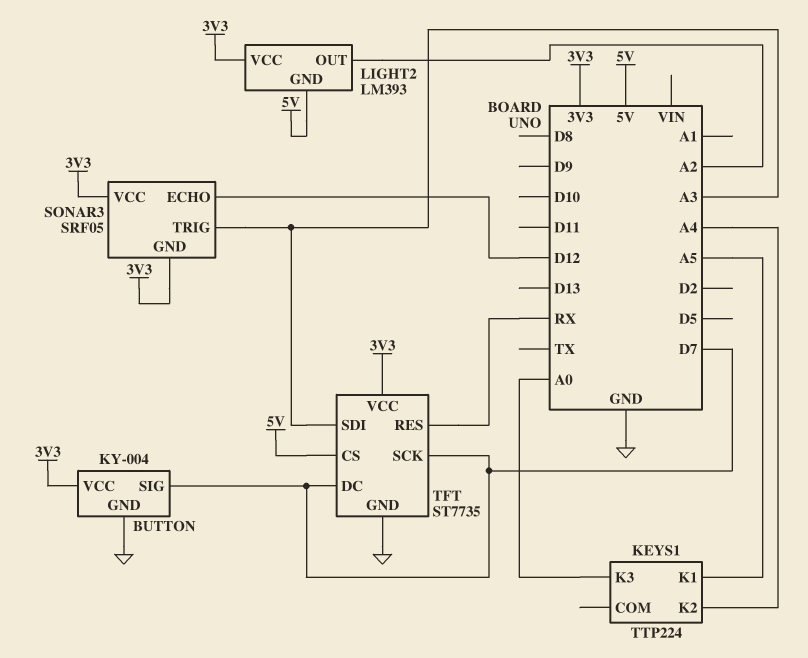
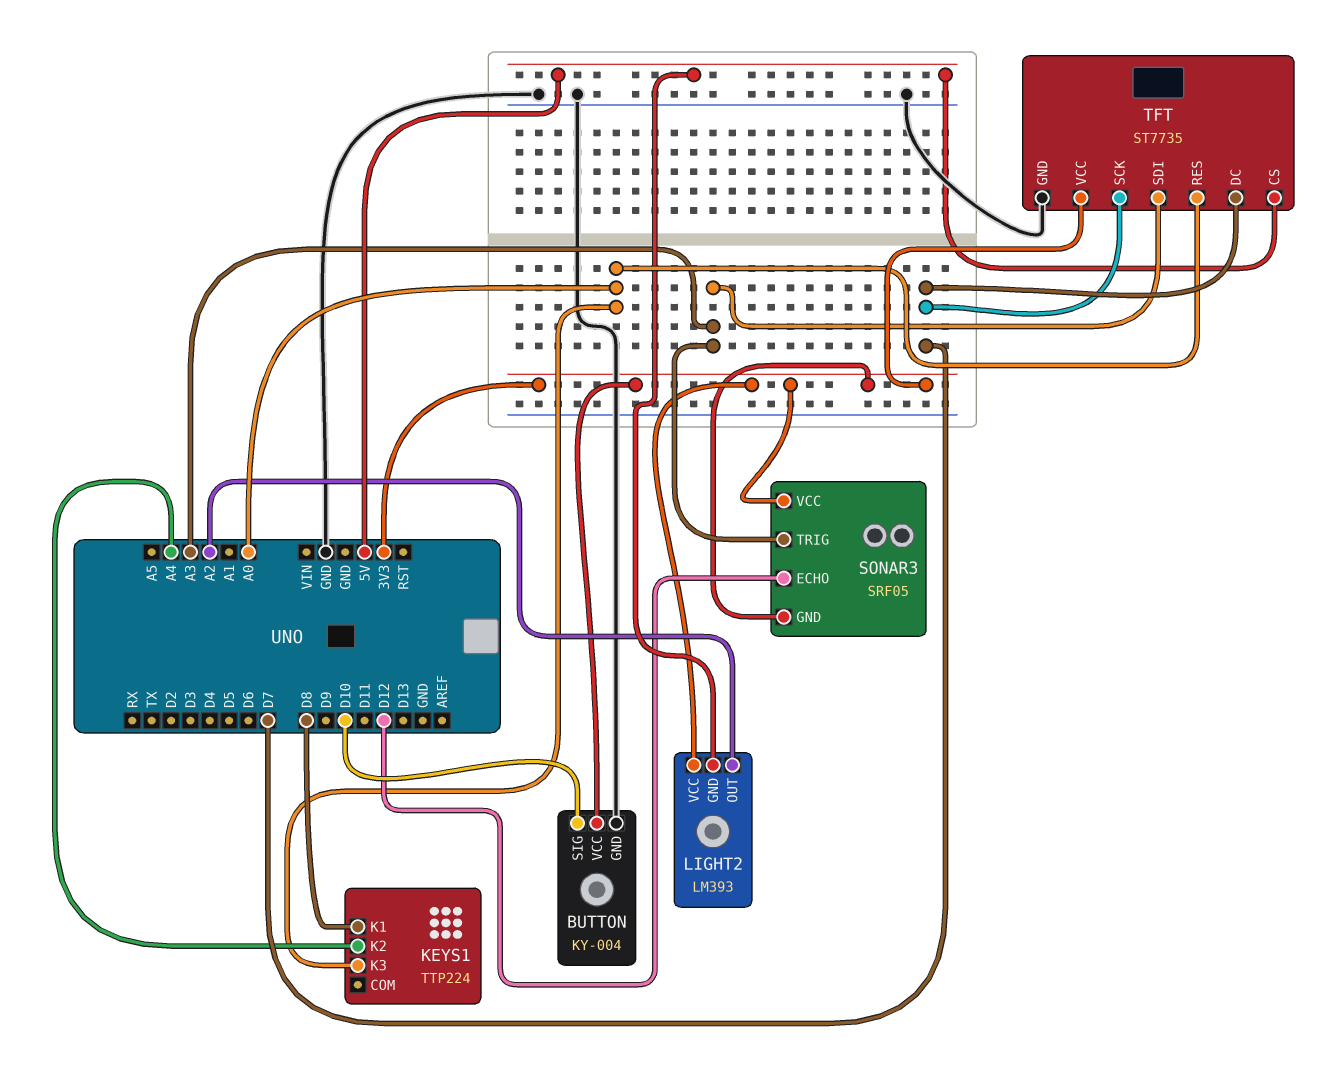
BUTTON pin SIG: D7 -> D10
KEYS1 pin K1: A5 -> D8
TFT pin RES: RX -> A0

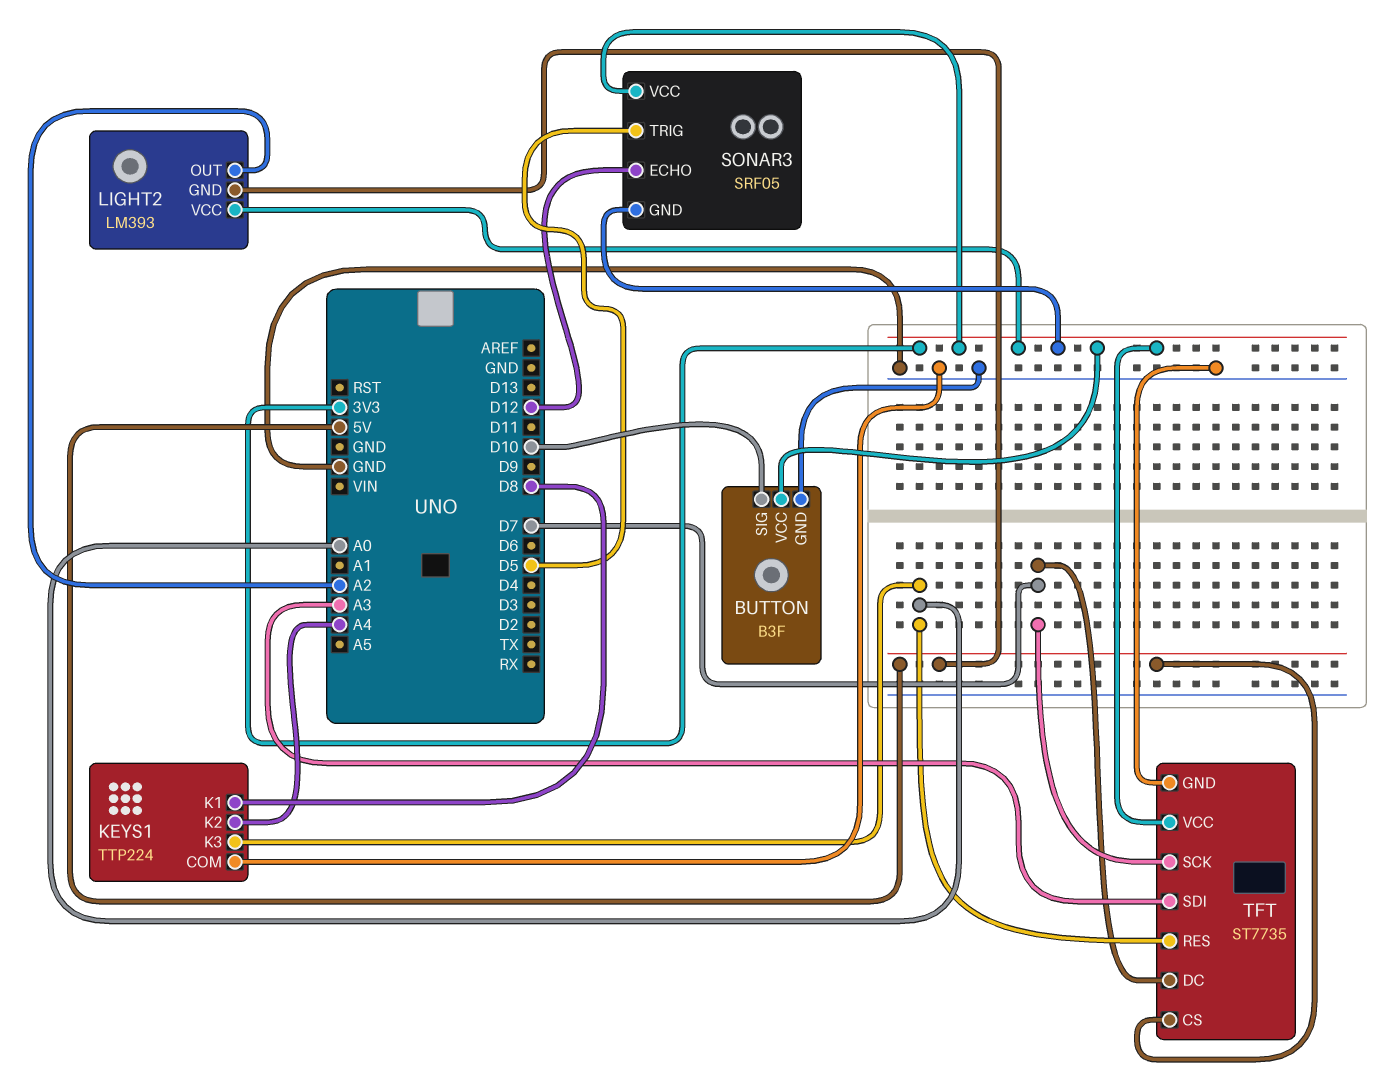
BUTTON: KY-004 -> B3F
KEYS1 pin COM: none -> GND
SONAR3 pin TRIG: A3 -> D5

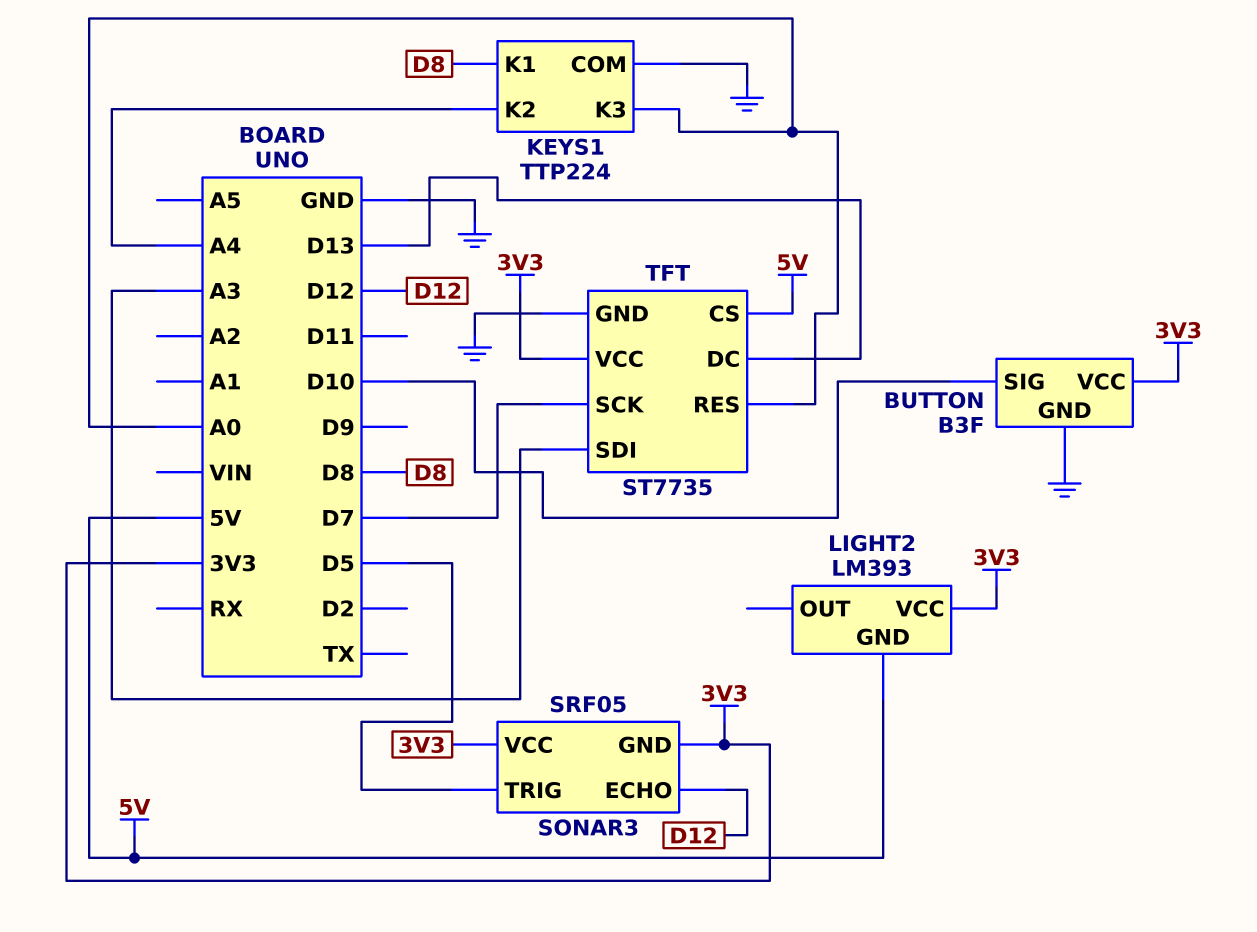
LIGHT2 pin OUT: A2 -> none
TFT pin DC: D7 -> D13

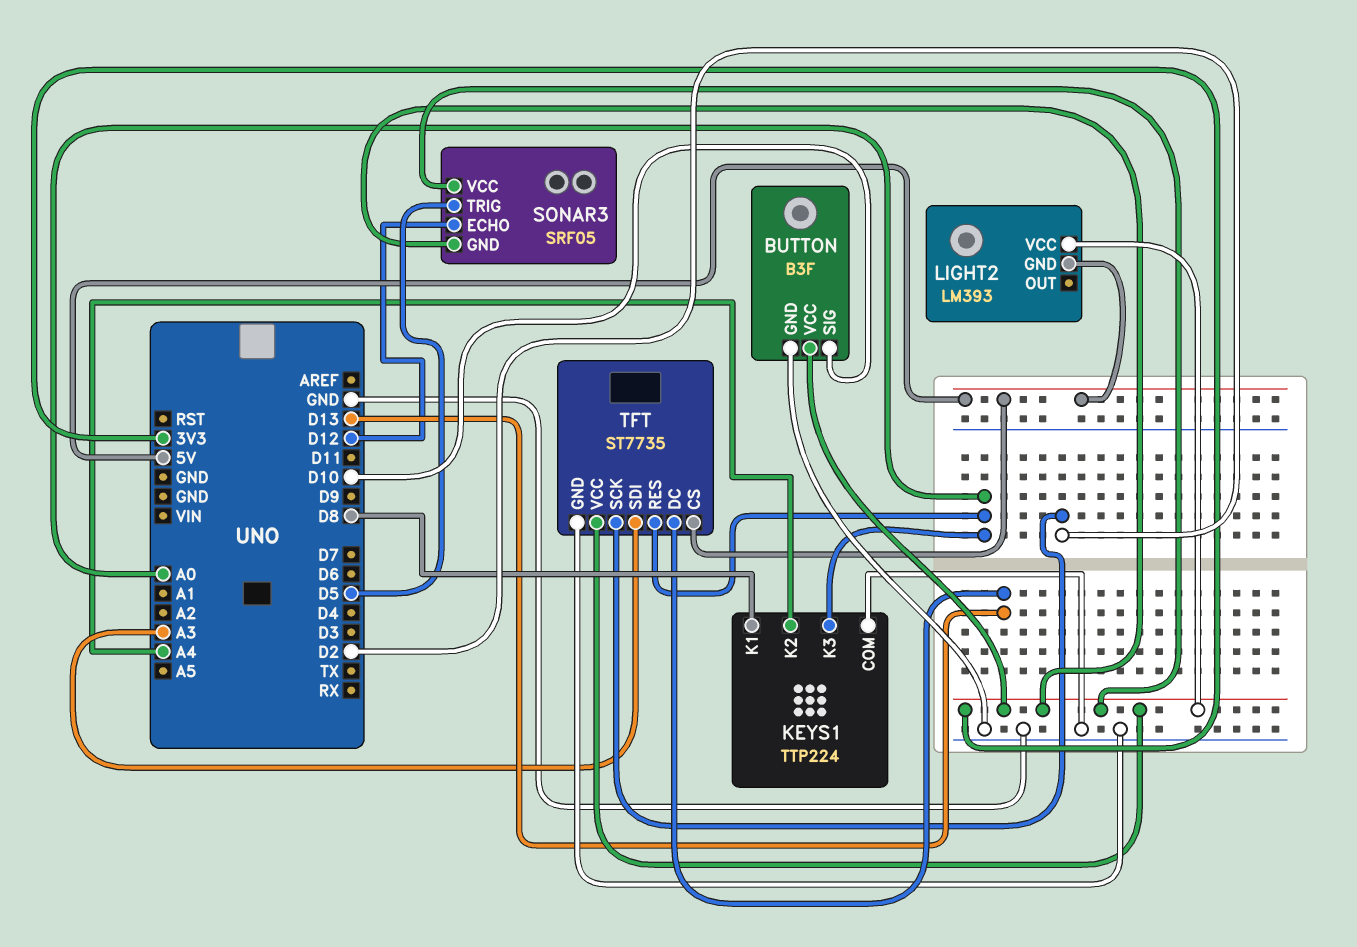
TFT pin SCK: D7 -> D2

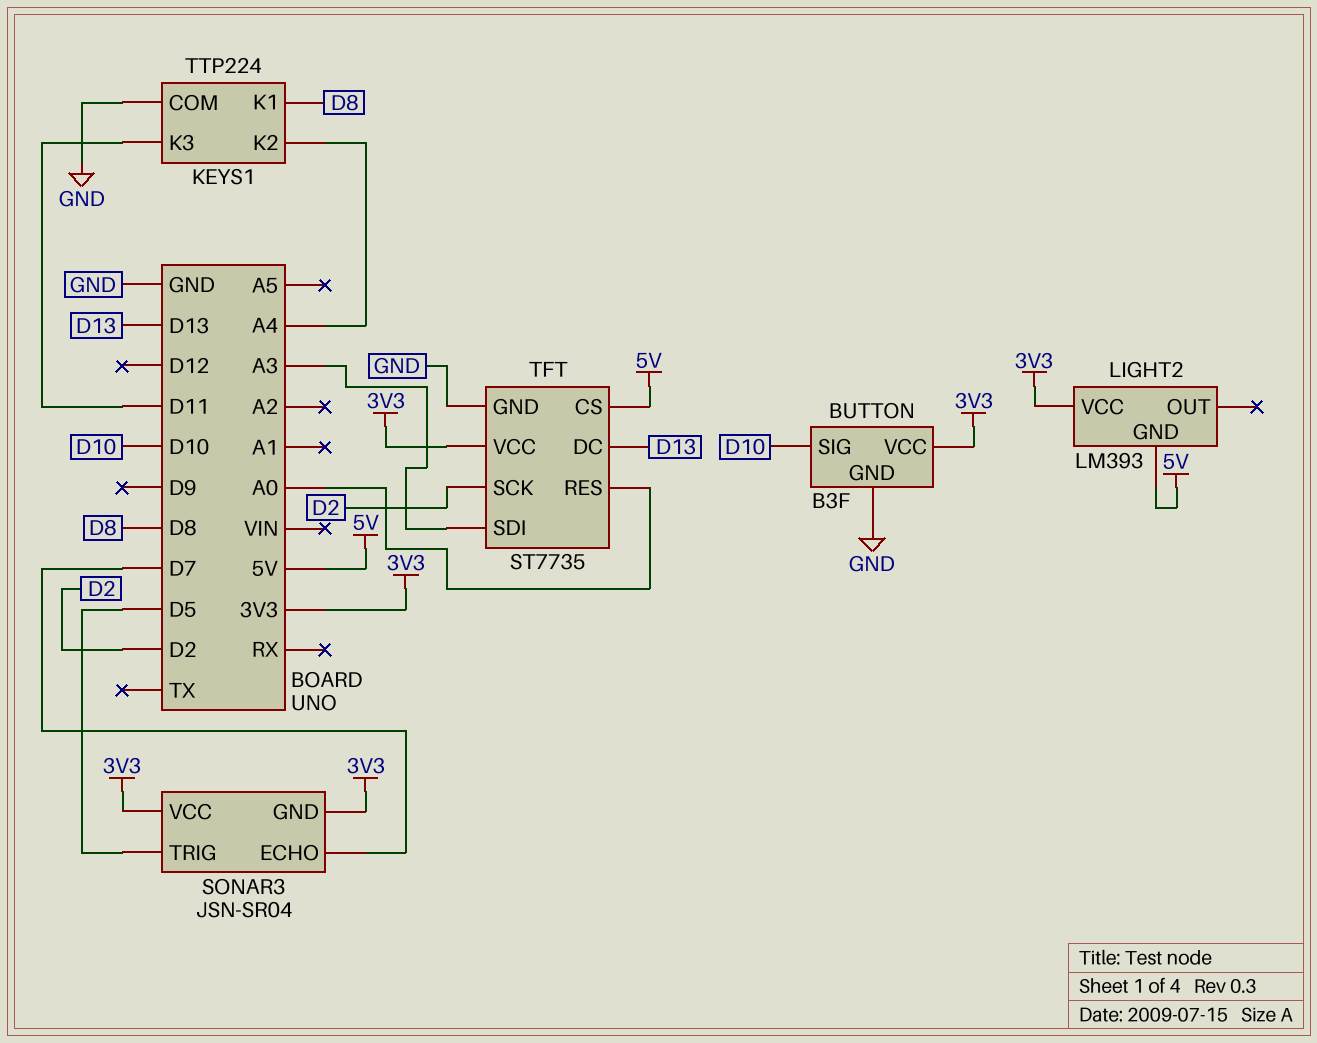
KEYS1 pin K3: A0 -> D11
SONAR3: SRF05 -> JSN-SR04
SONAR3 pin ECHO: D12 -> D7

